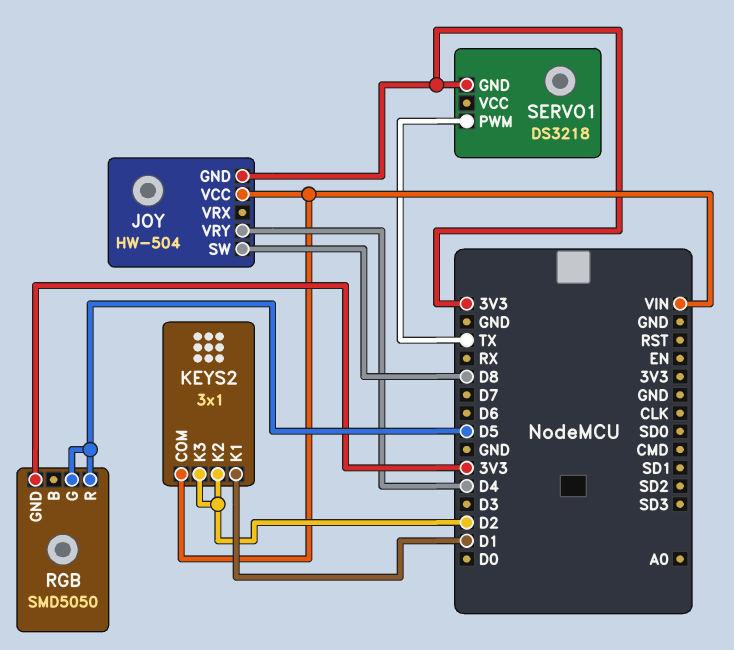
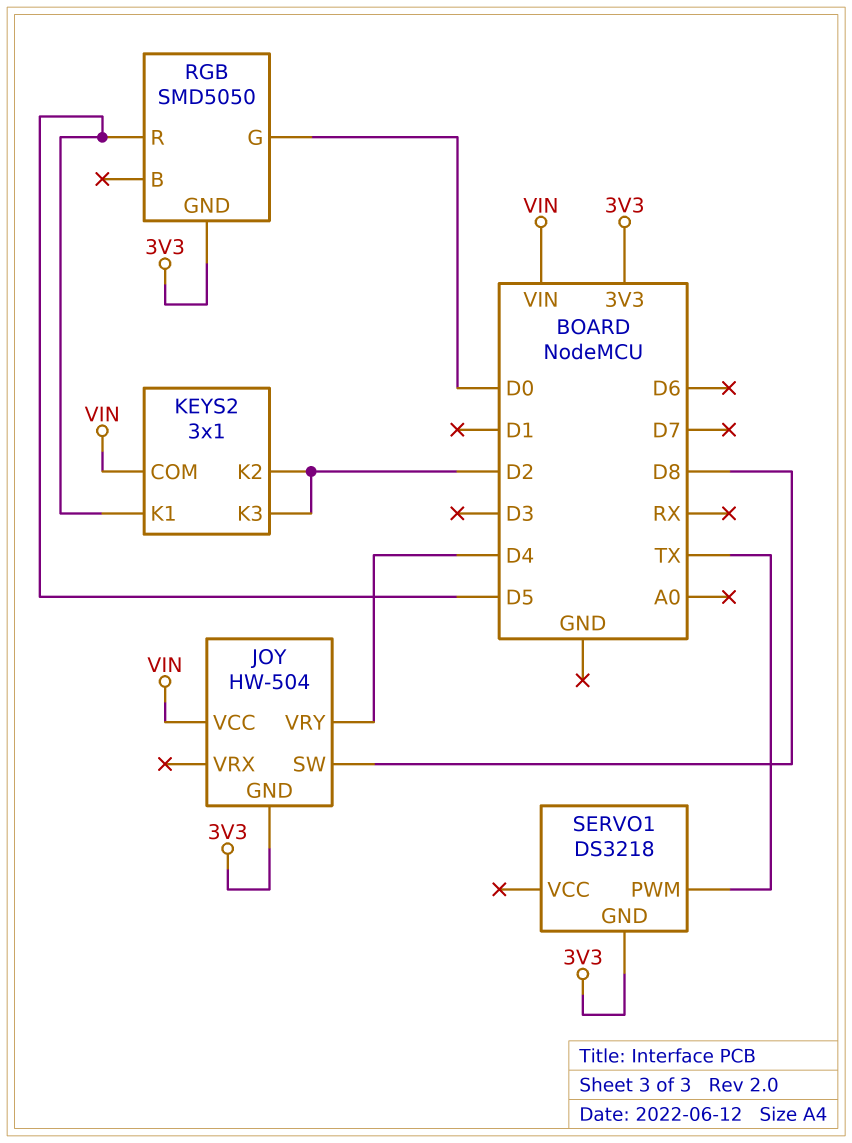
KEYS2 pin K1: D1 -> D5
RGB pin G: D5 -> D0

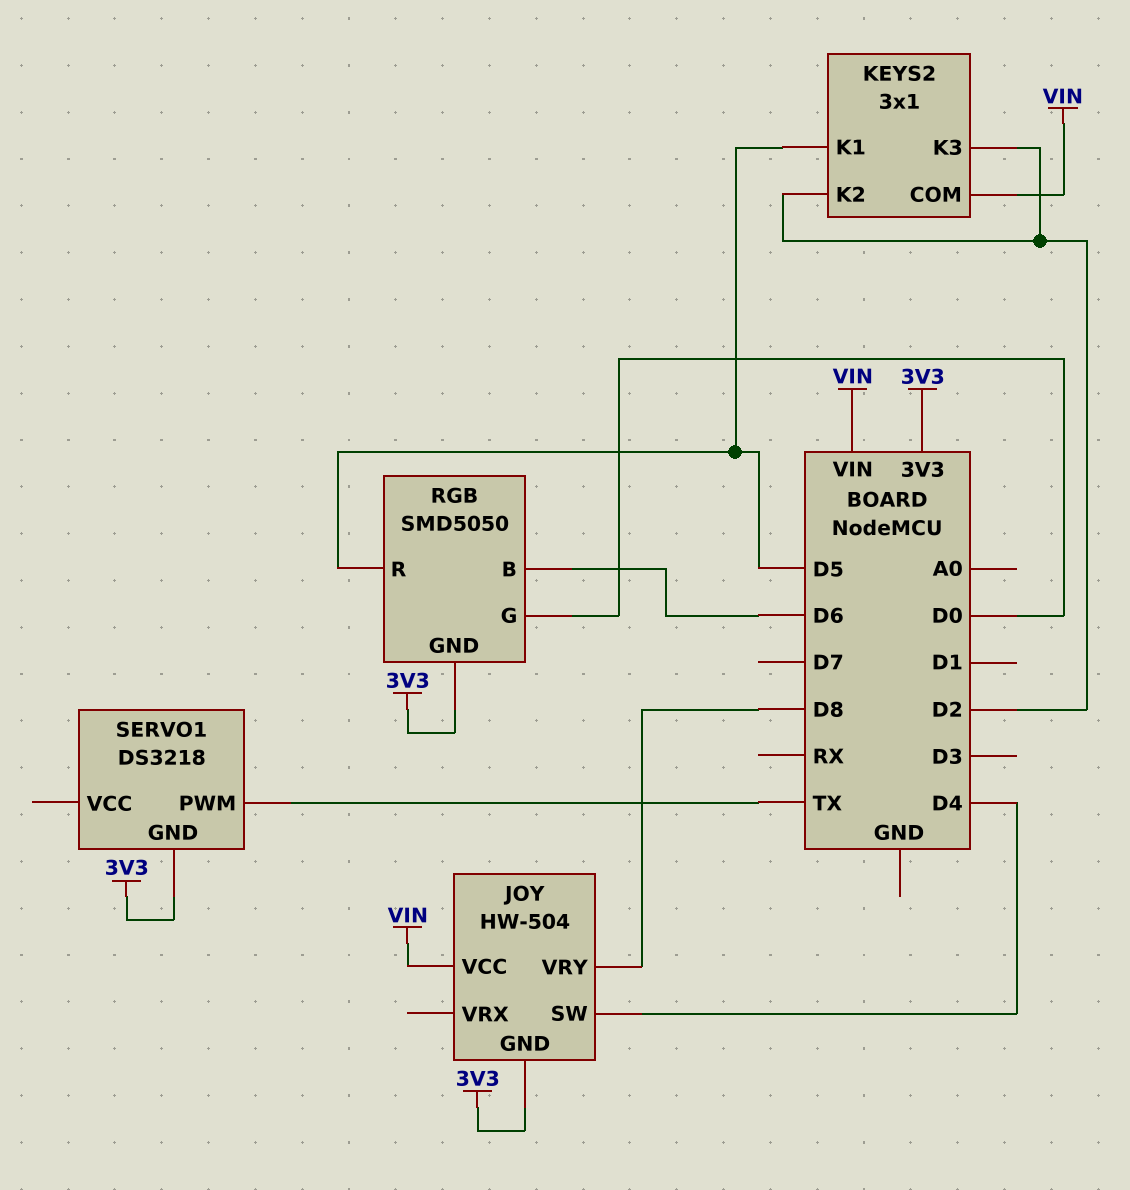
JOY pin SW: D8 -> D4
JOY pin VRY: D4 -> D8
RGB pin B: none -> D6

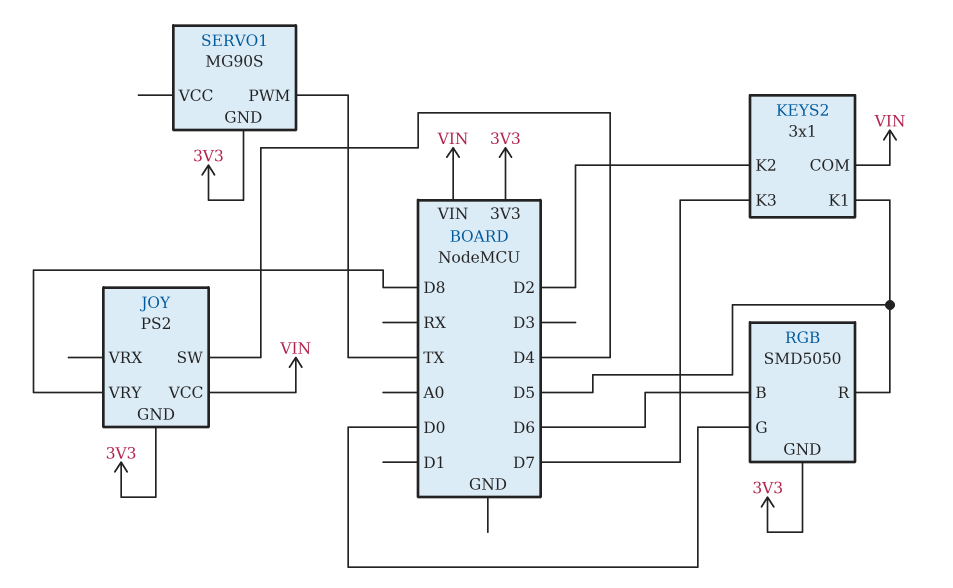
JOY: HW-504 -> PS2
KEYS2 pin K3: D2 -> D7
SERVO1: DS3218 -> MG90S

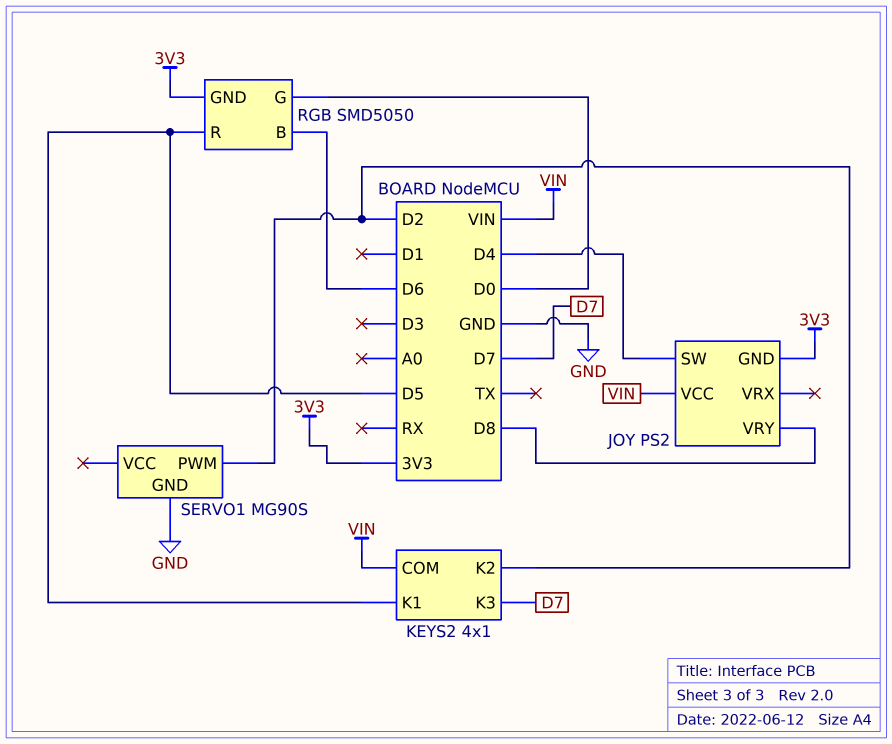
KEYS2: 3x1 -> 4x1
SERVO1 pin GND: 3V3 -> GND
SERVO1 pin PWM: TX -> D2

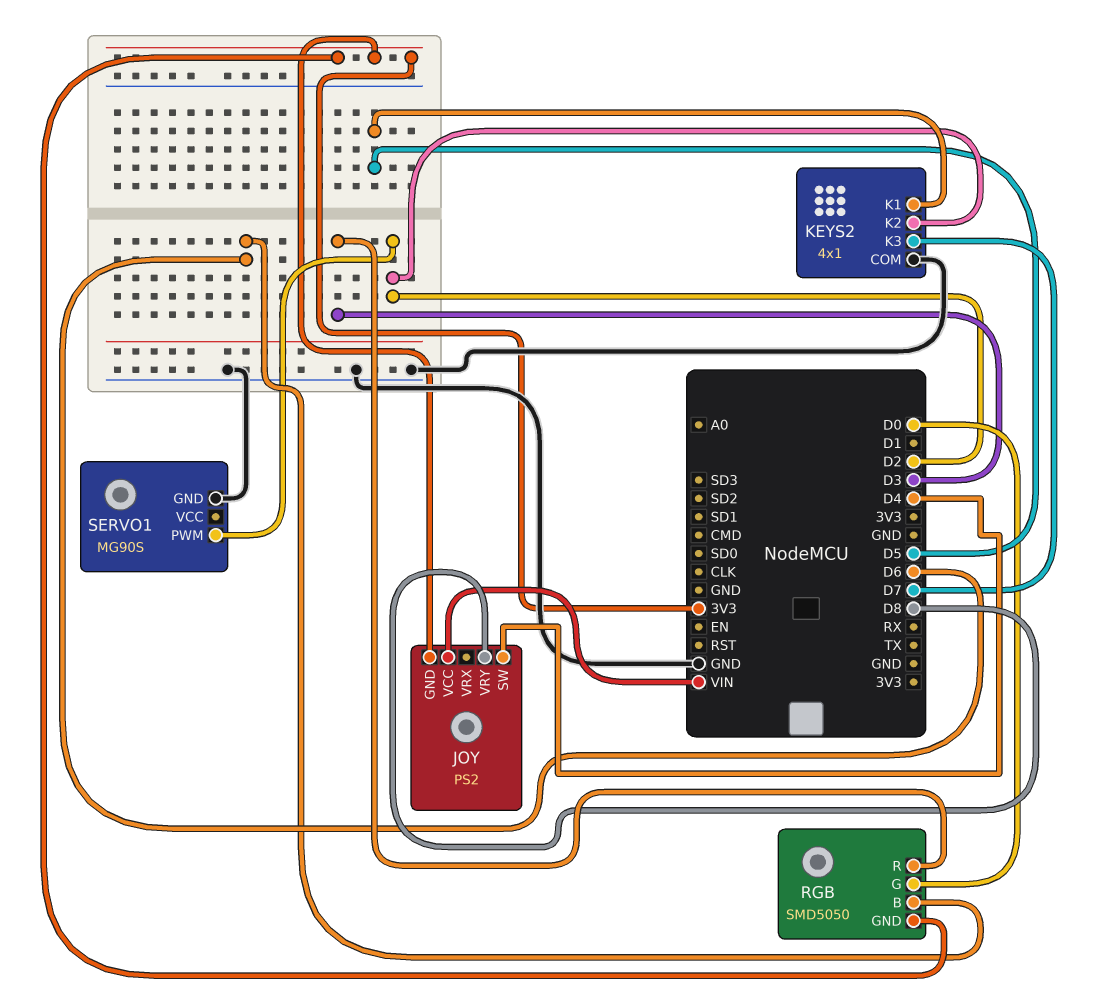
KEYS2 pin COM: VIN -> GND
RGB pin R: D5 -> D3

